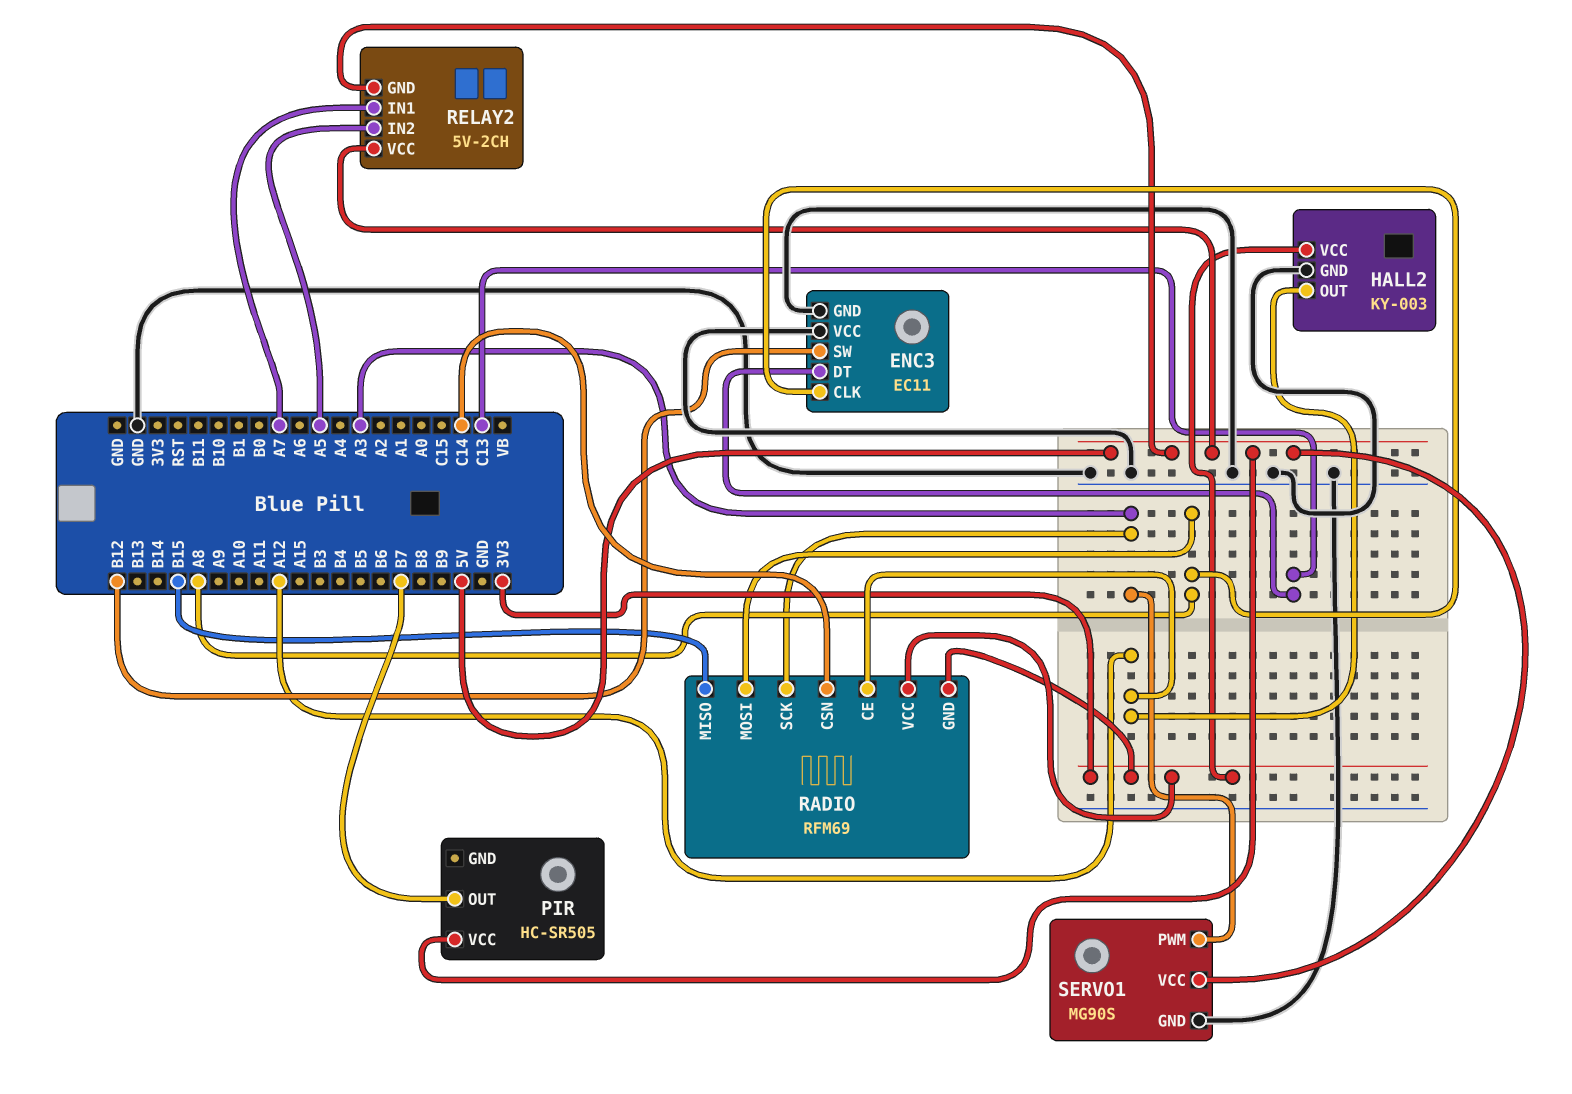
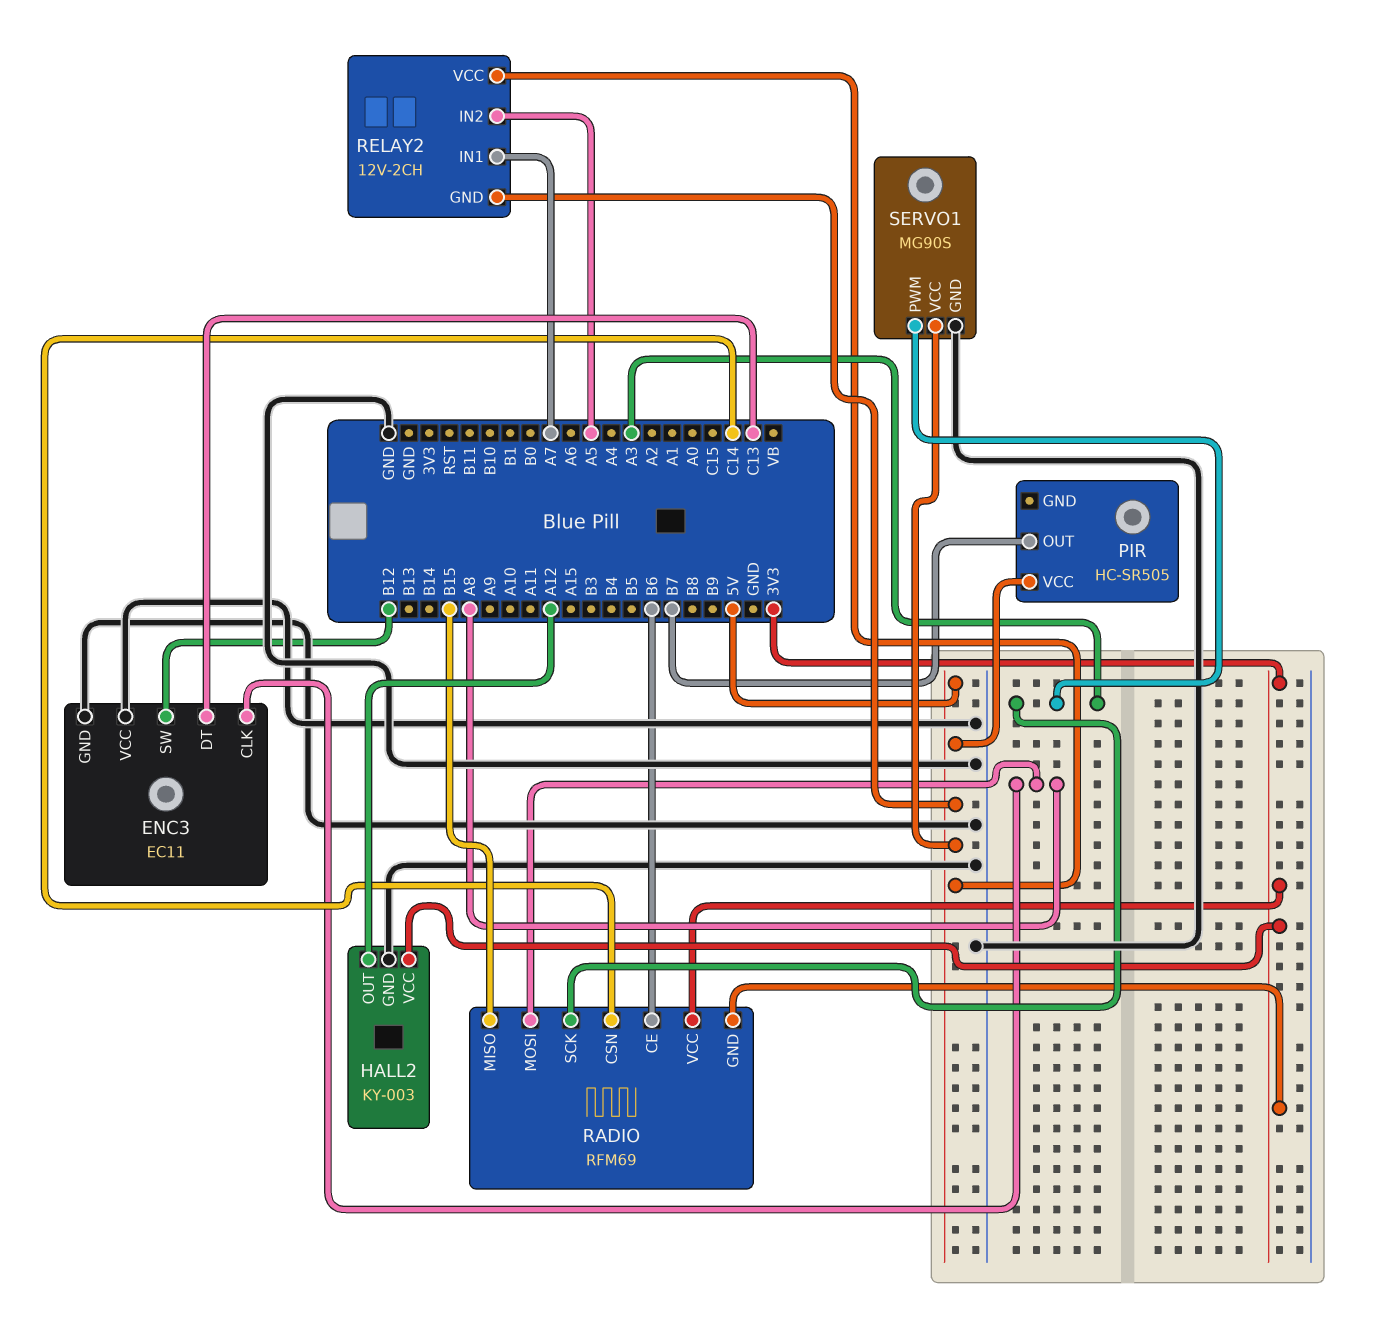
RADIO pin CE: A12 -> B6
RELAY2: 5V-2CH -> 12V-2CH

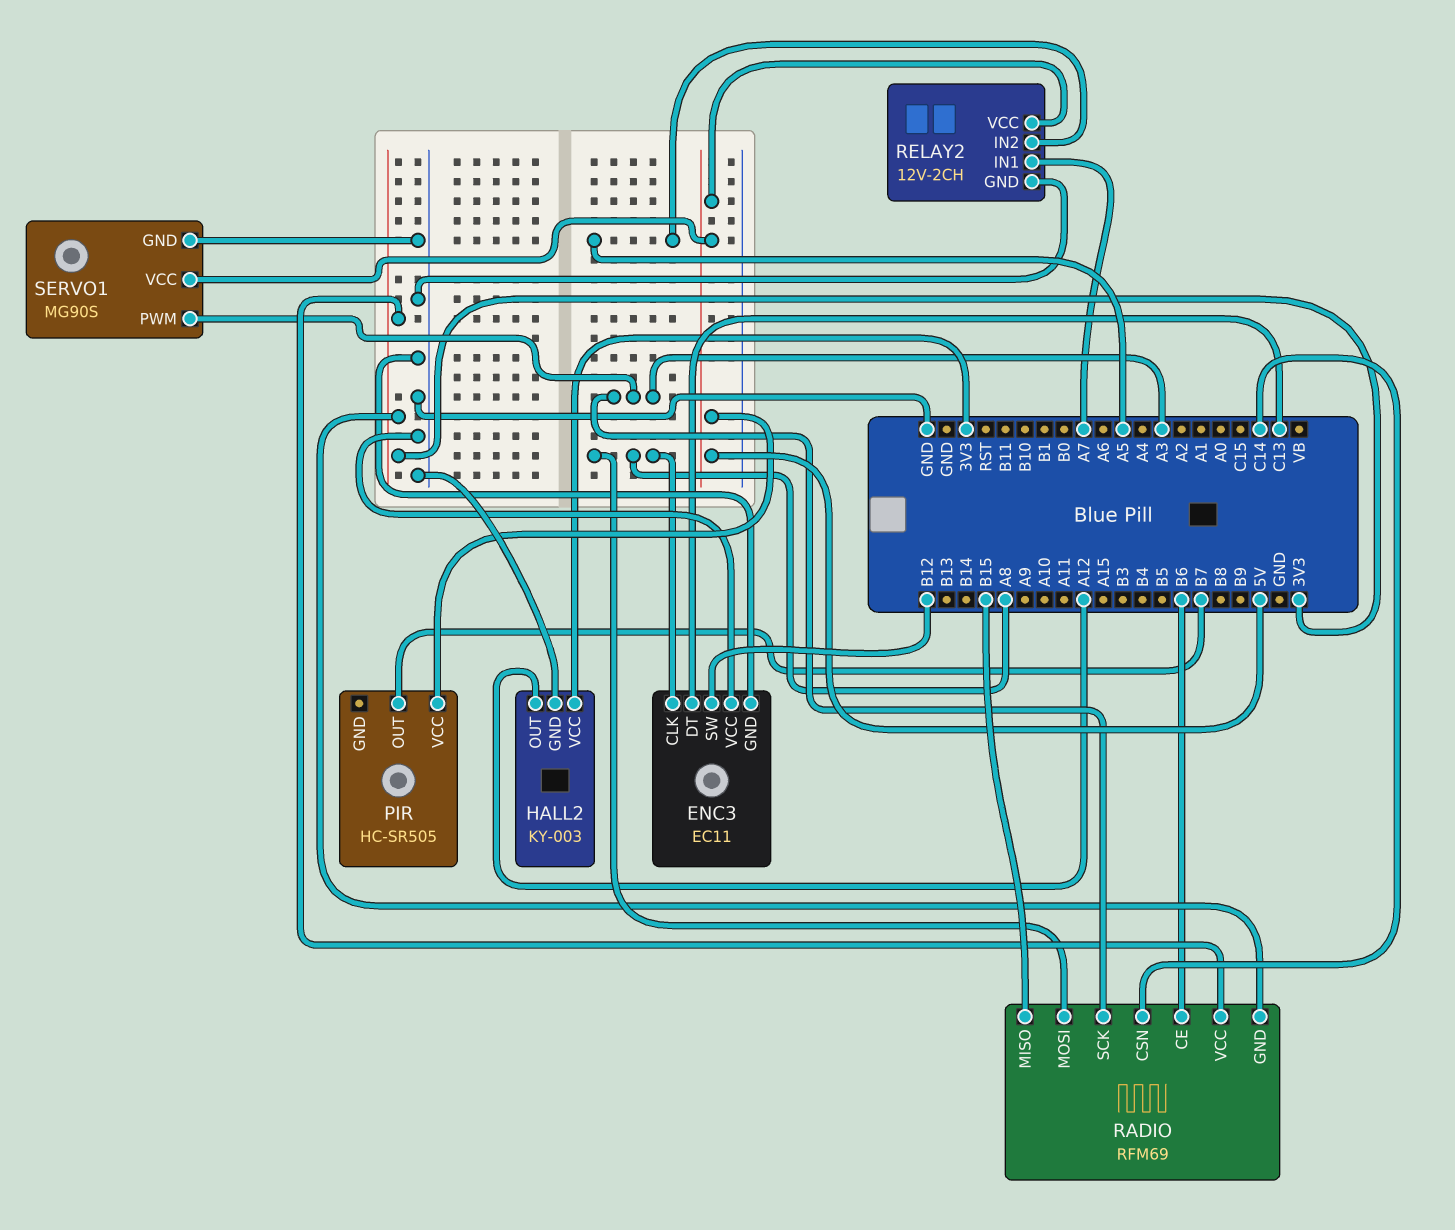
RELAY2 pin GND: 5V -> GND

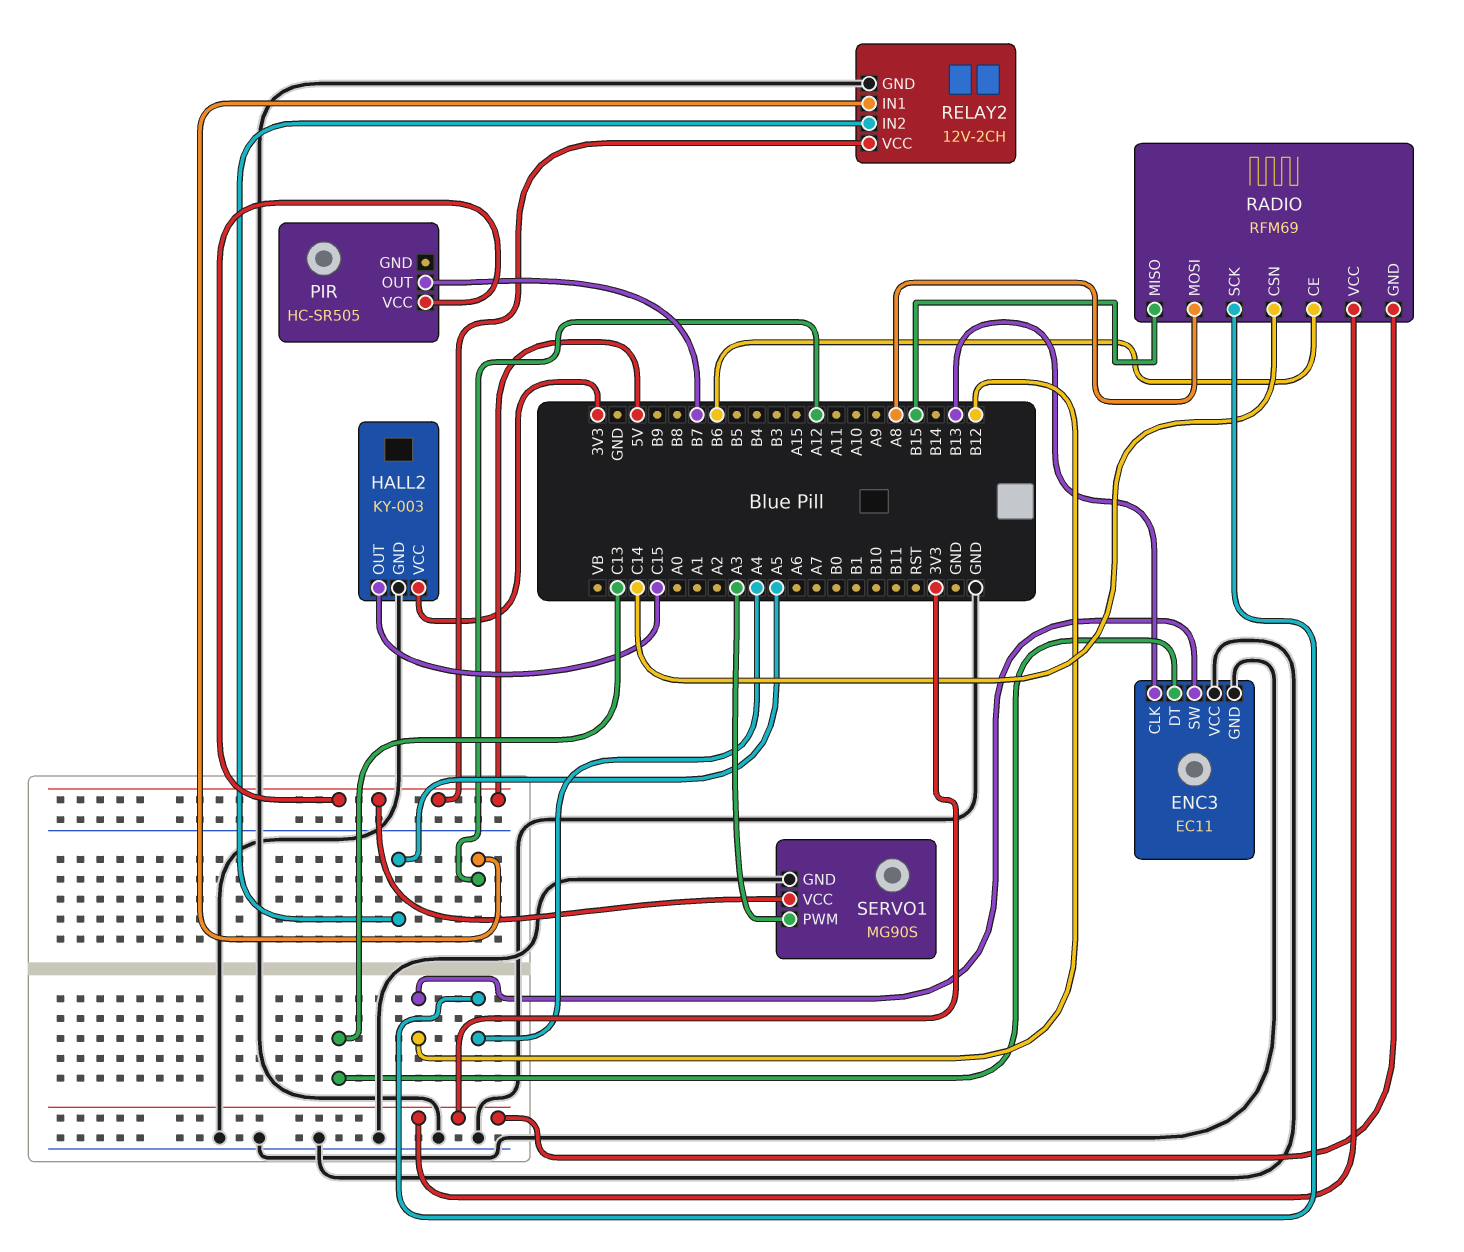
ENC3 pin CLK: A8 -> B13
HALL2 pin OUT: A12 -> C15
RADIO pin SCK: A3 -> A4
RELAY2 pin IN1: A7 -> A12

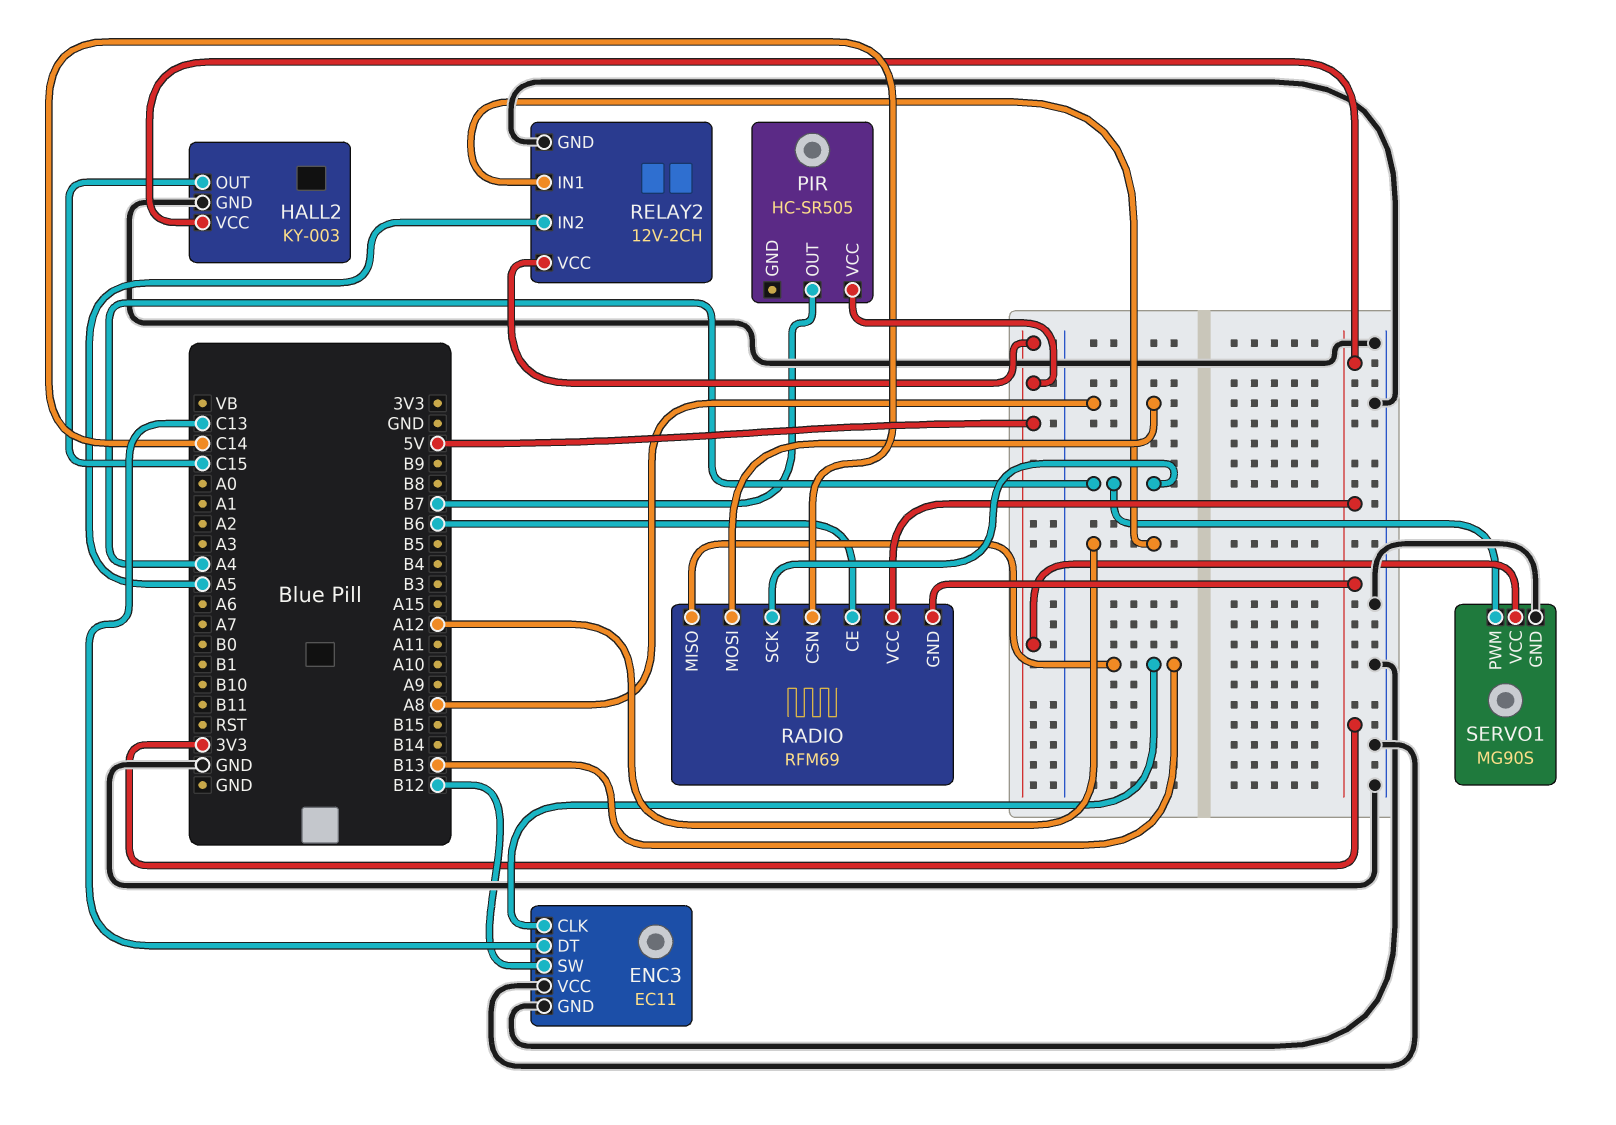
RADIO pin MISO: B15 -> B13
SERVO1 pin PWM: A3 -> A4

